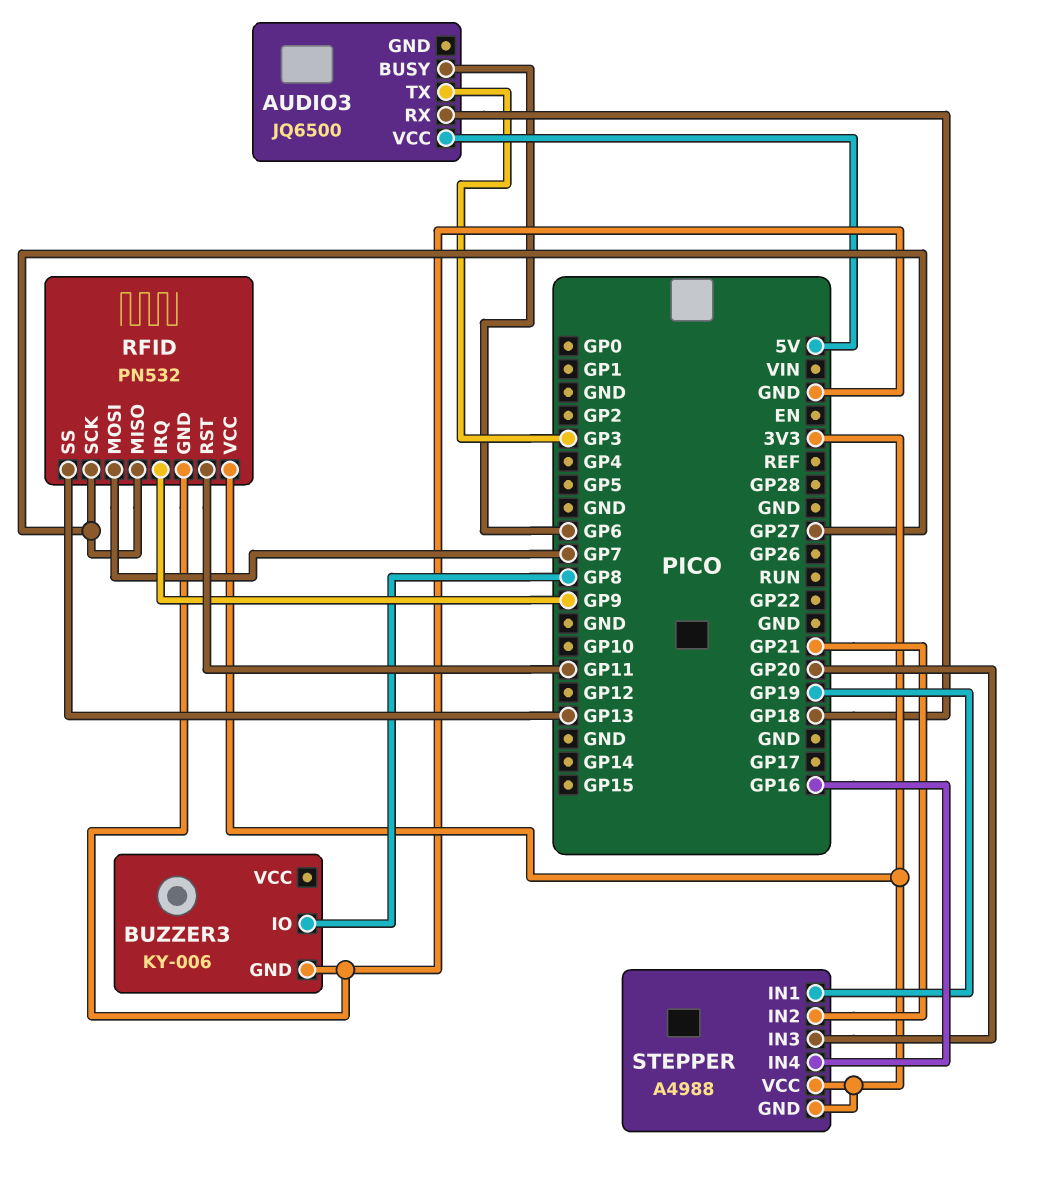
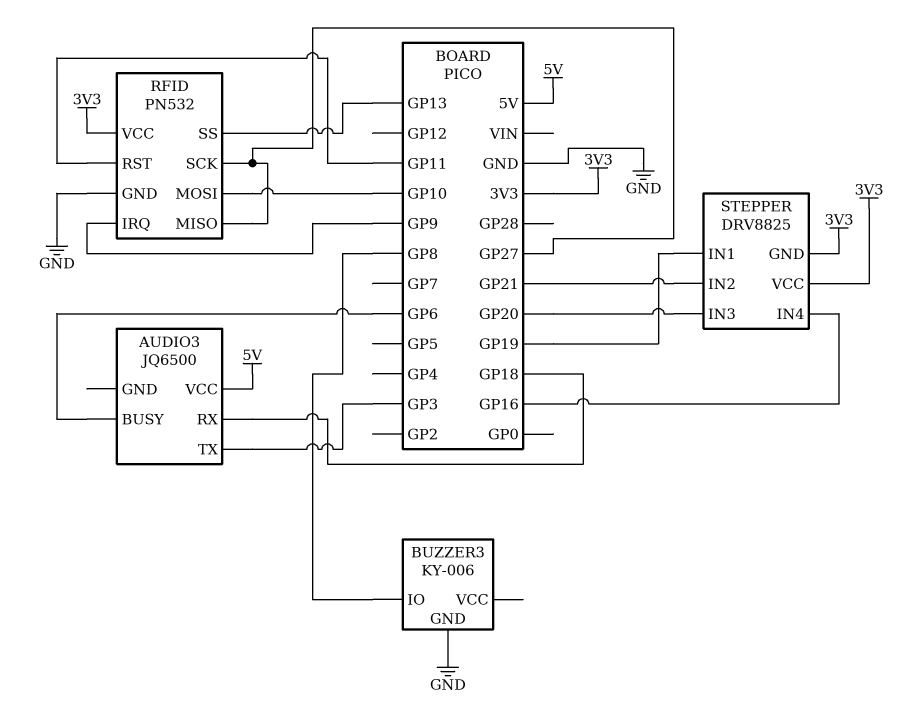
RFID pin MOSI: GP7 -> GP10
STEPPER: A4988 -> DRV8825

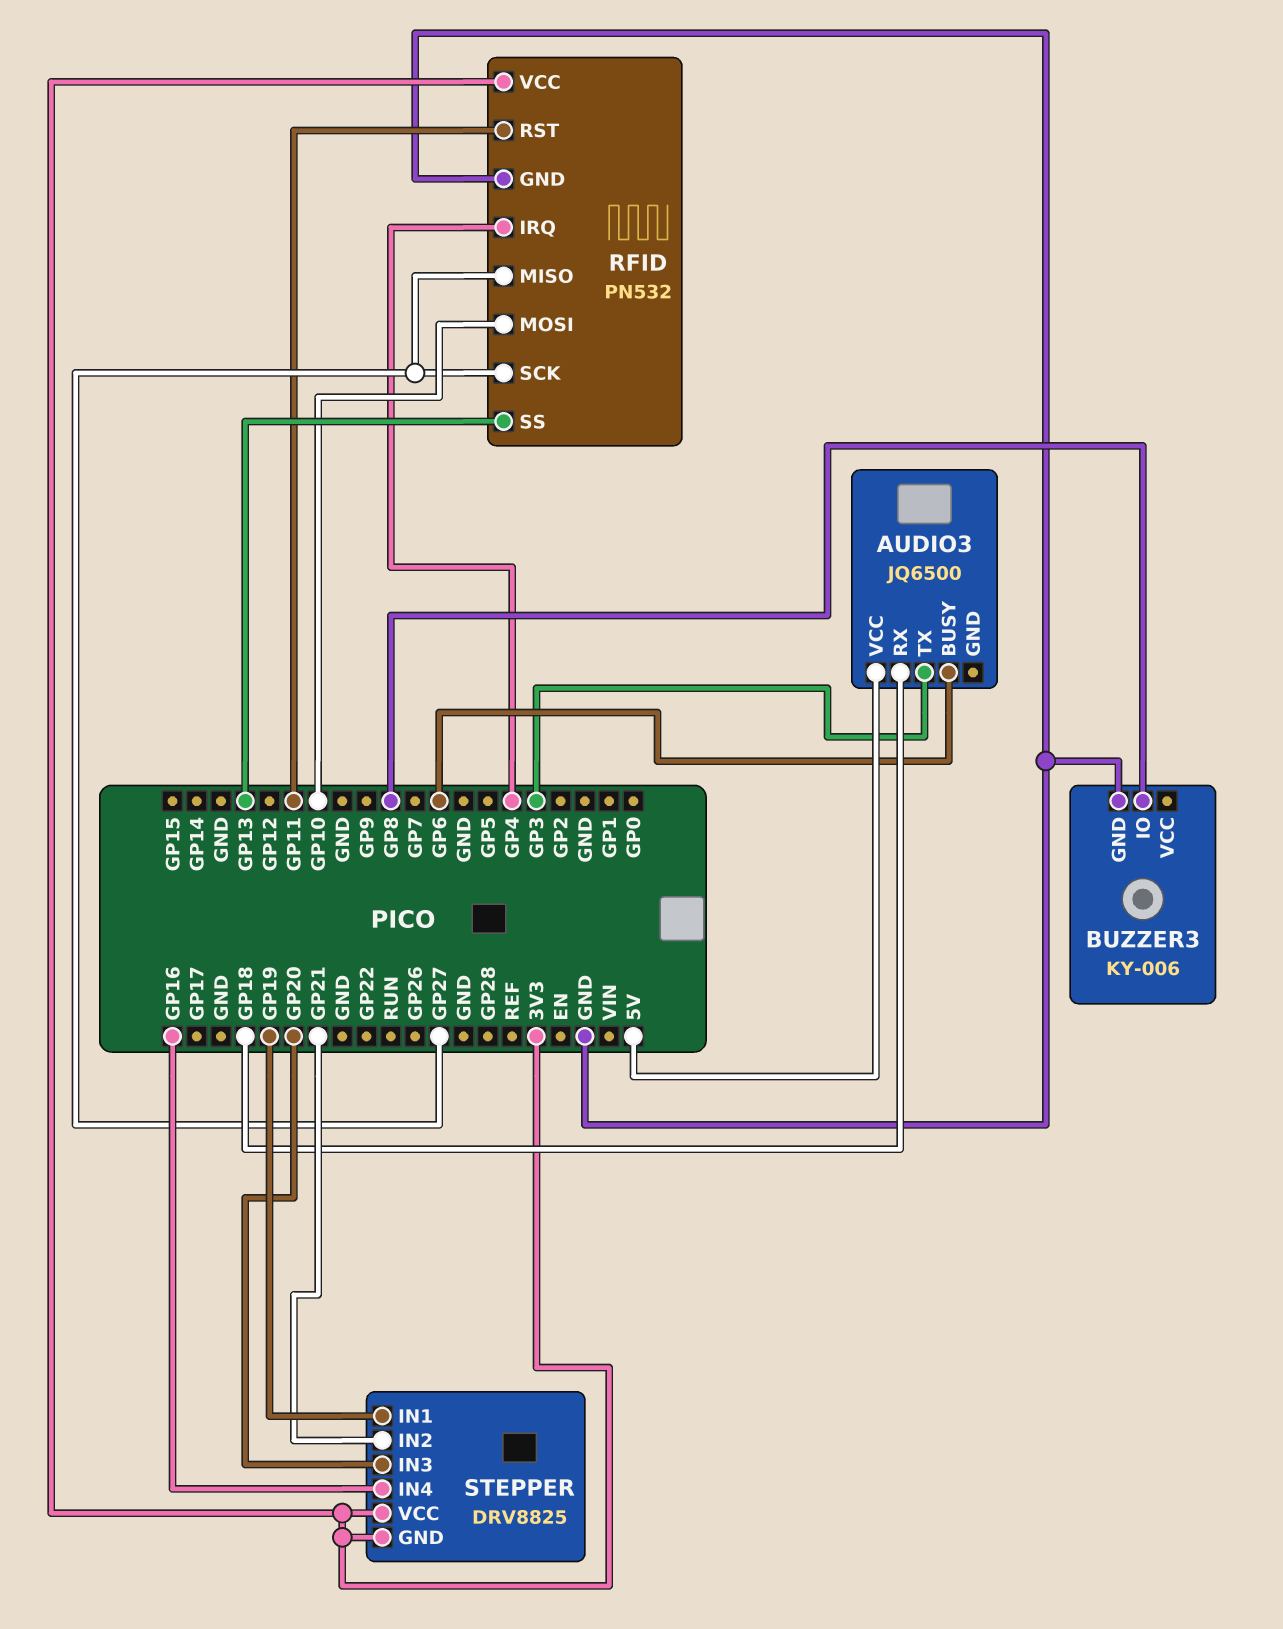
RFID pin IRQ: GP9 -> GP4

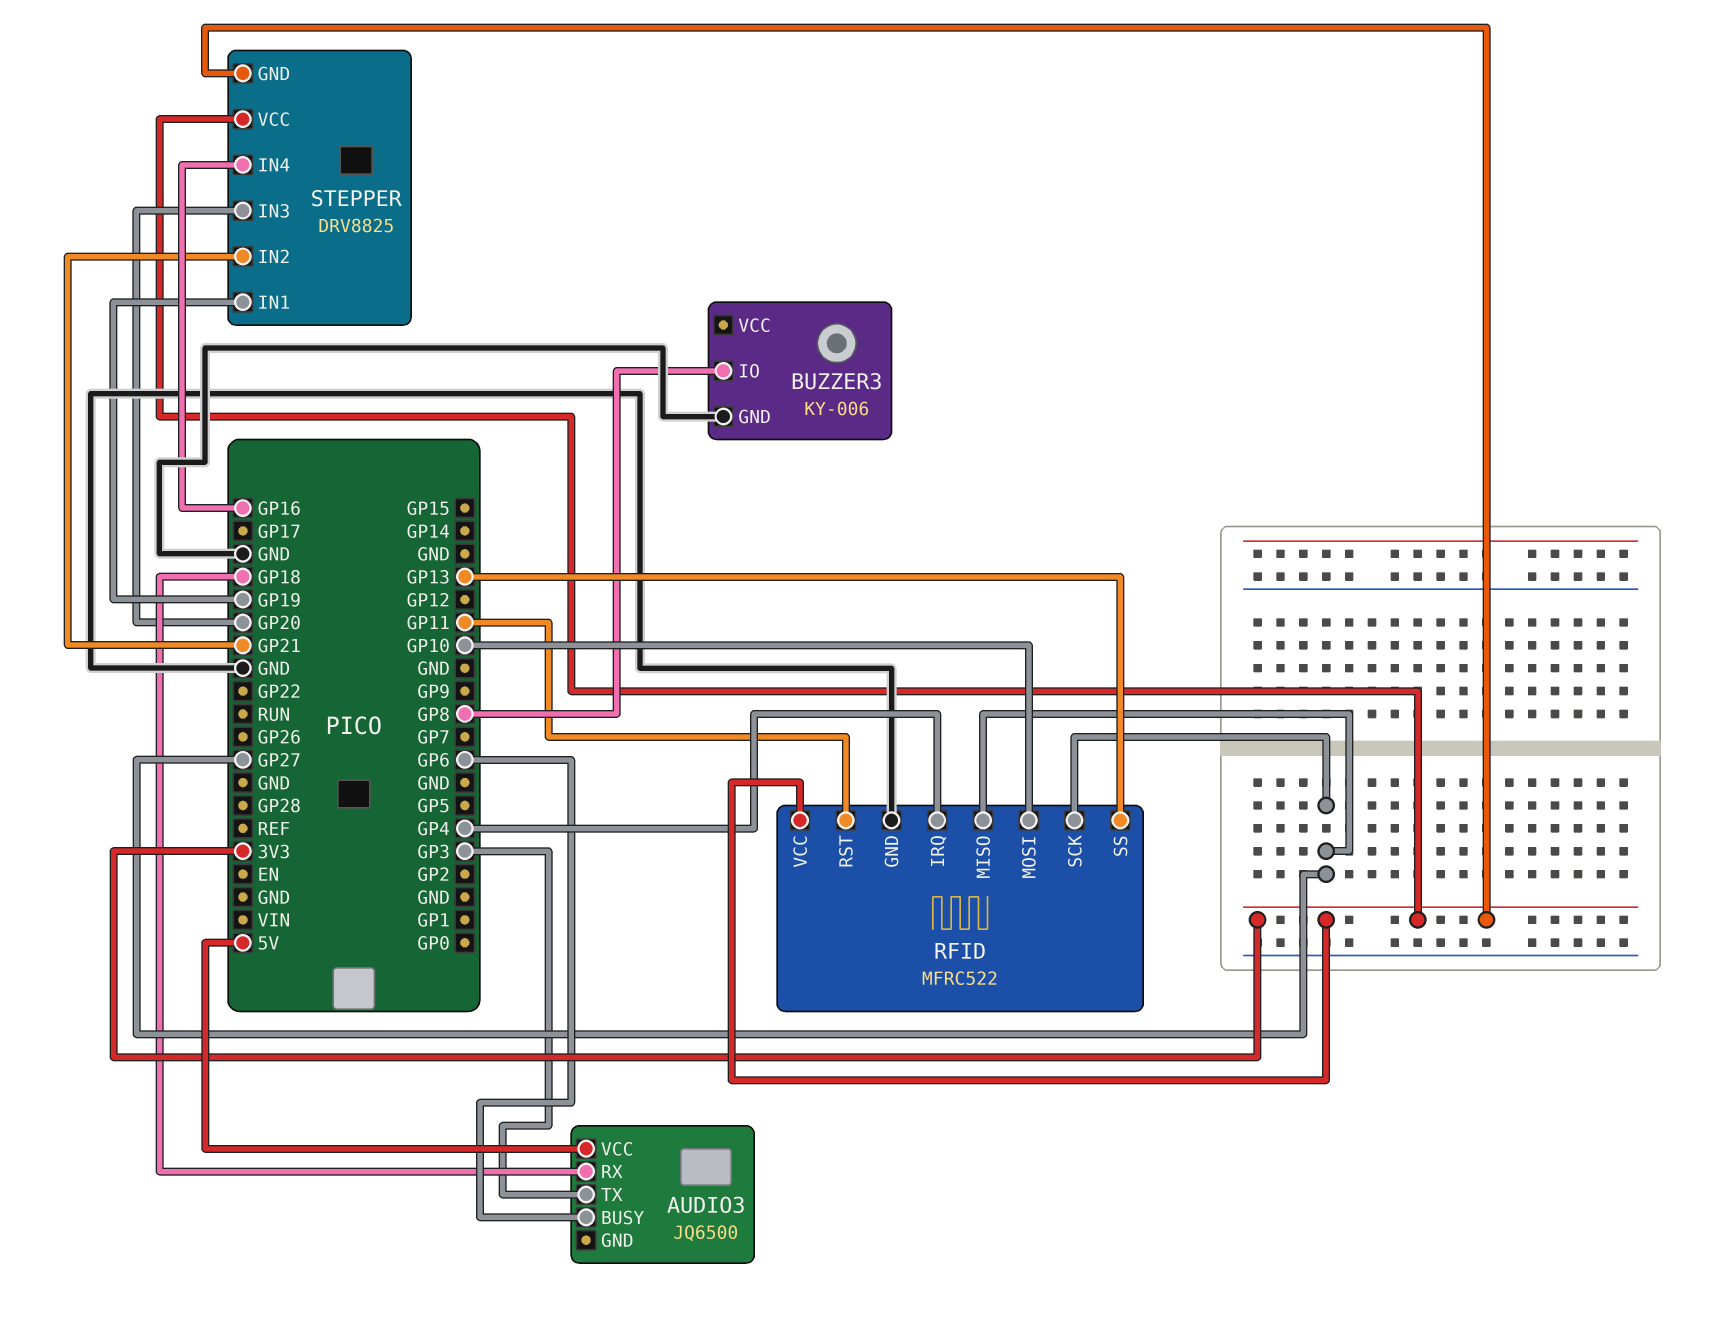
RFID: PN532 -> MFRC522

